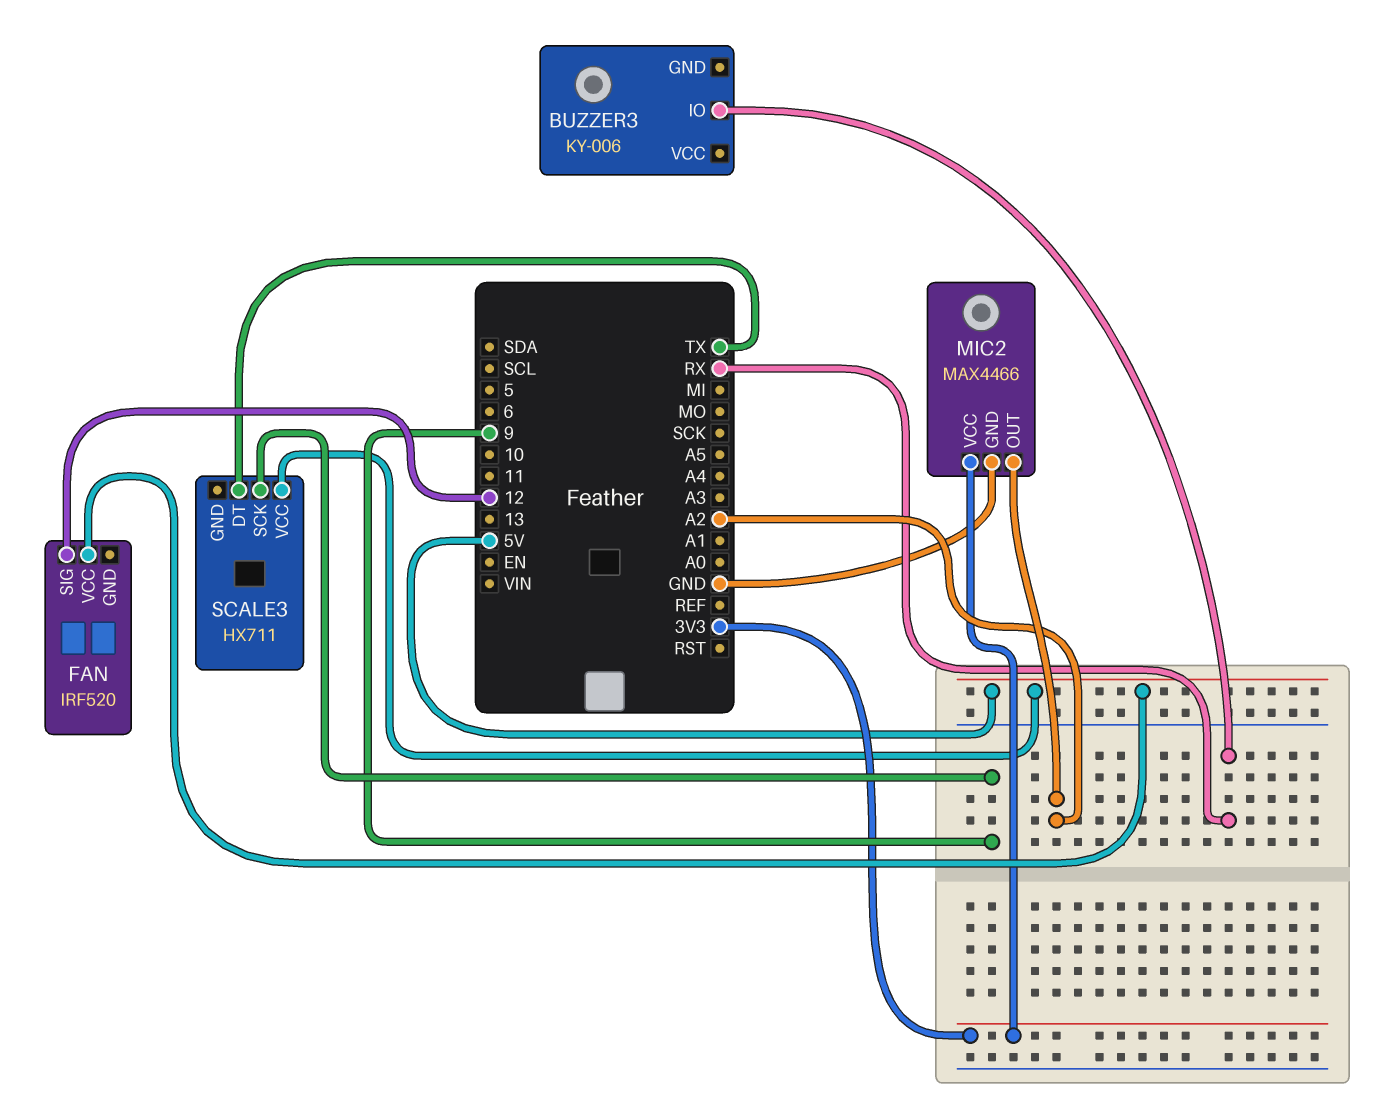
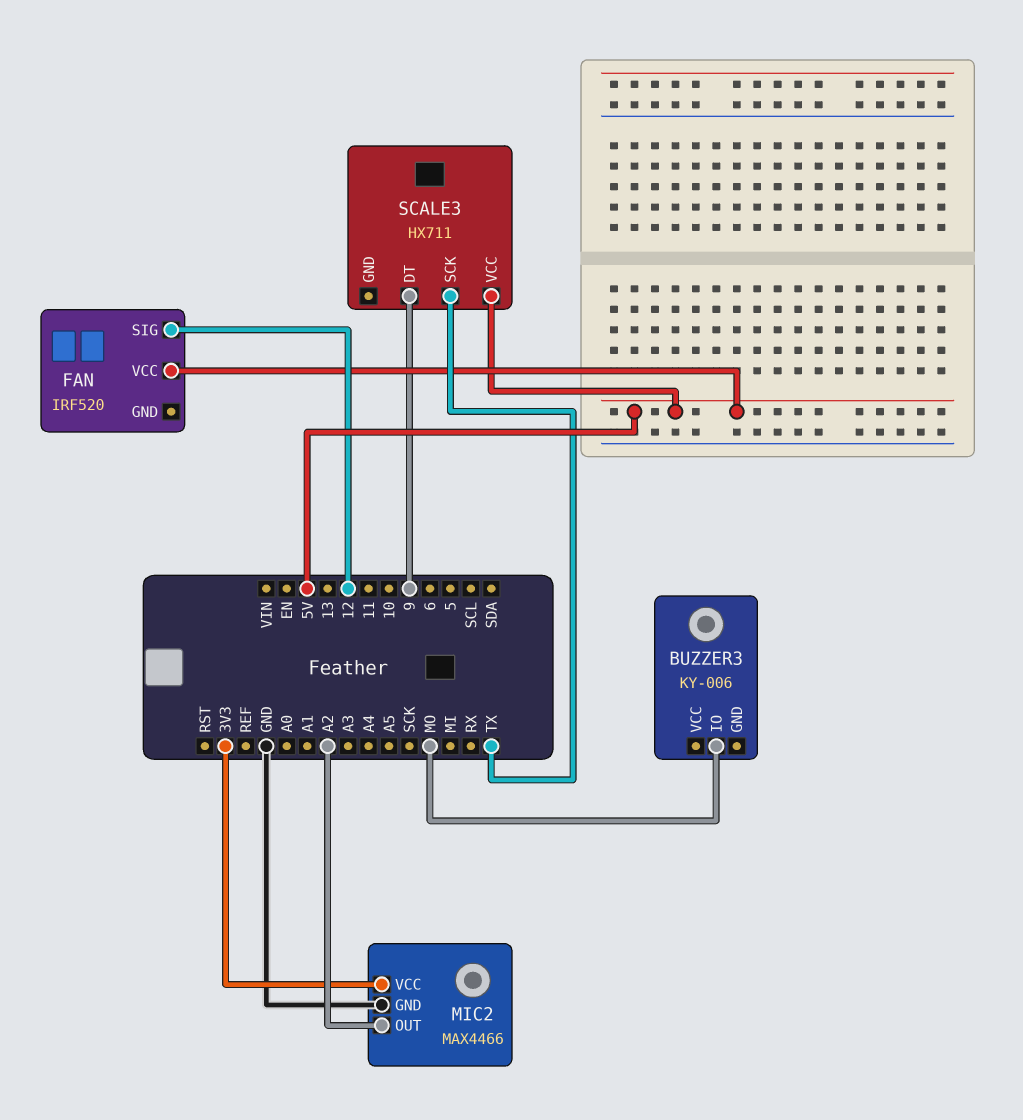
BUZZER3 pin IO: RX -> MO
SCALE3 pin DT: TX -> 9
SCALE3 pin SCK: 9 -> TX

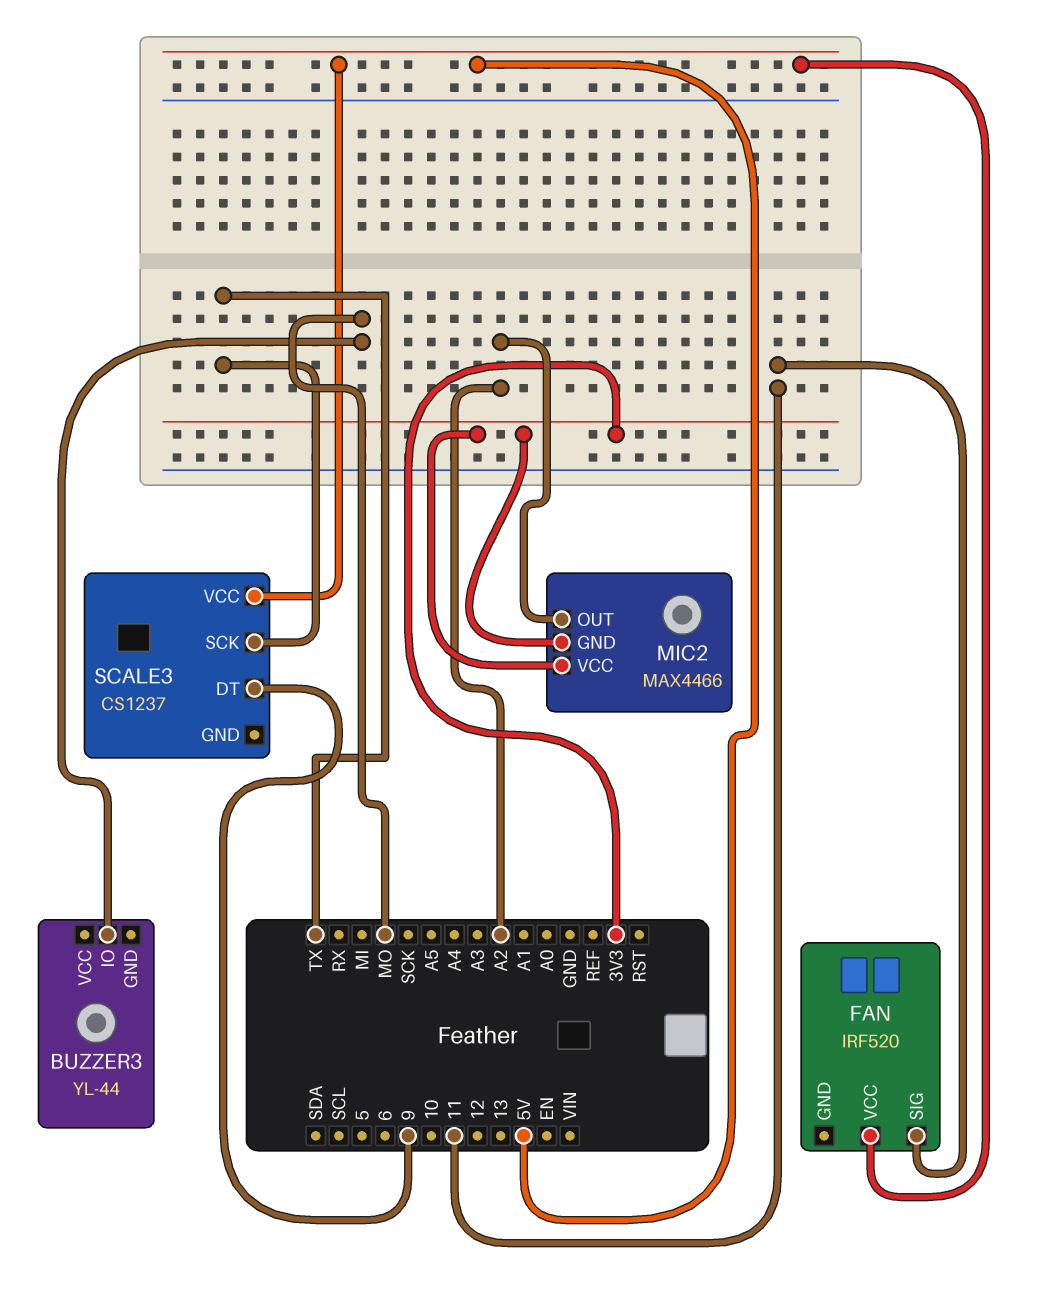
BUZZER3: KY-006 -> YL-44
FAN pin SIG: 12 -> 11
MIC2 pin GND: GND -> 3V3
SCALE3: HX711 -> CS1237

